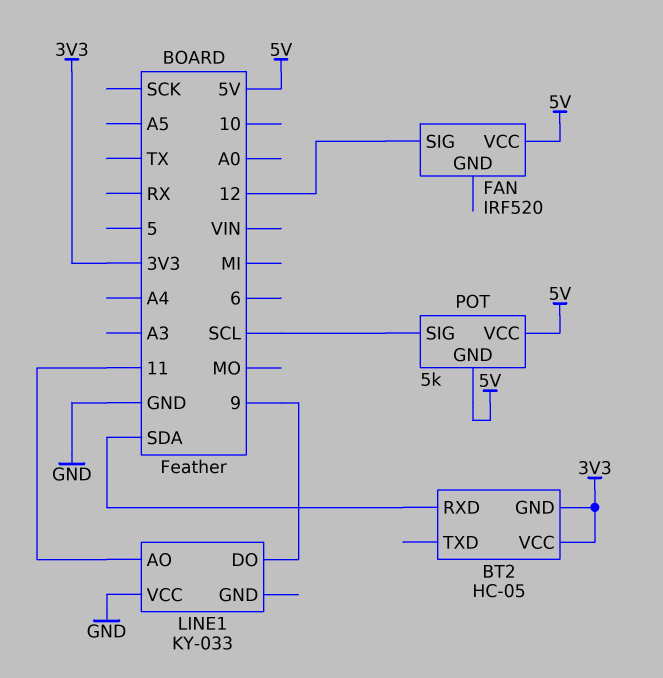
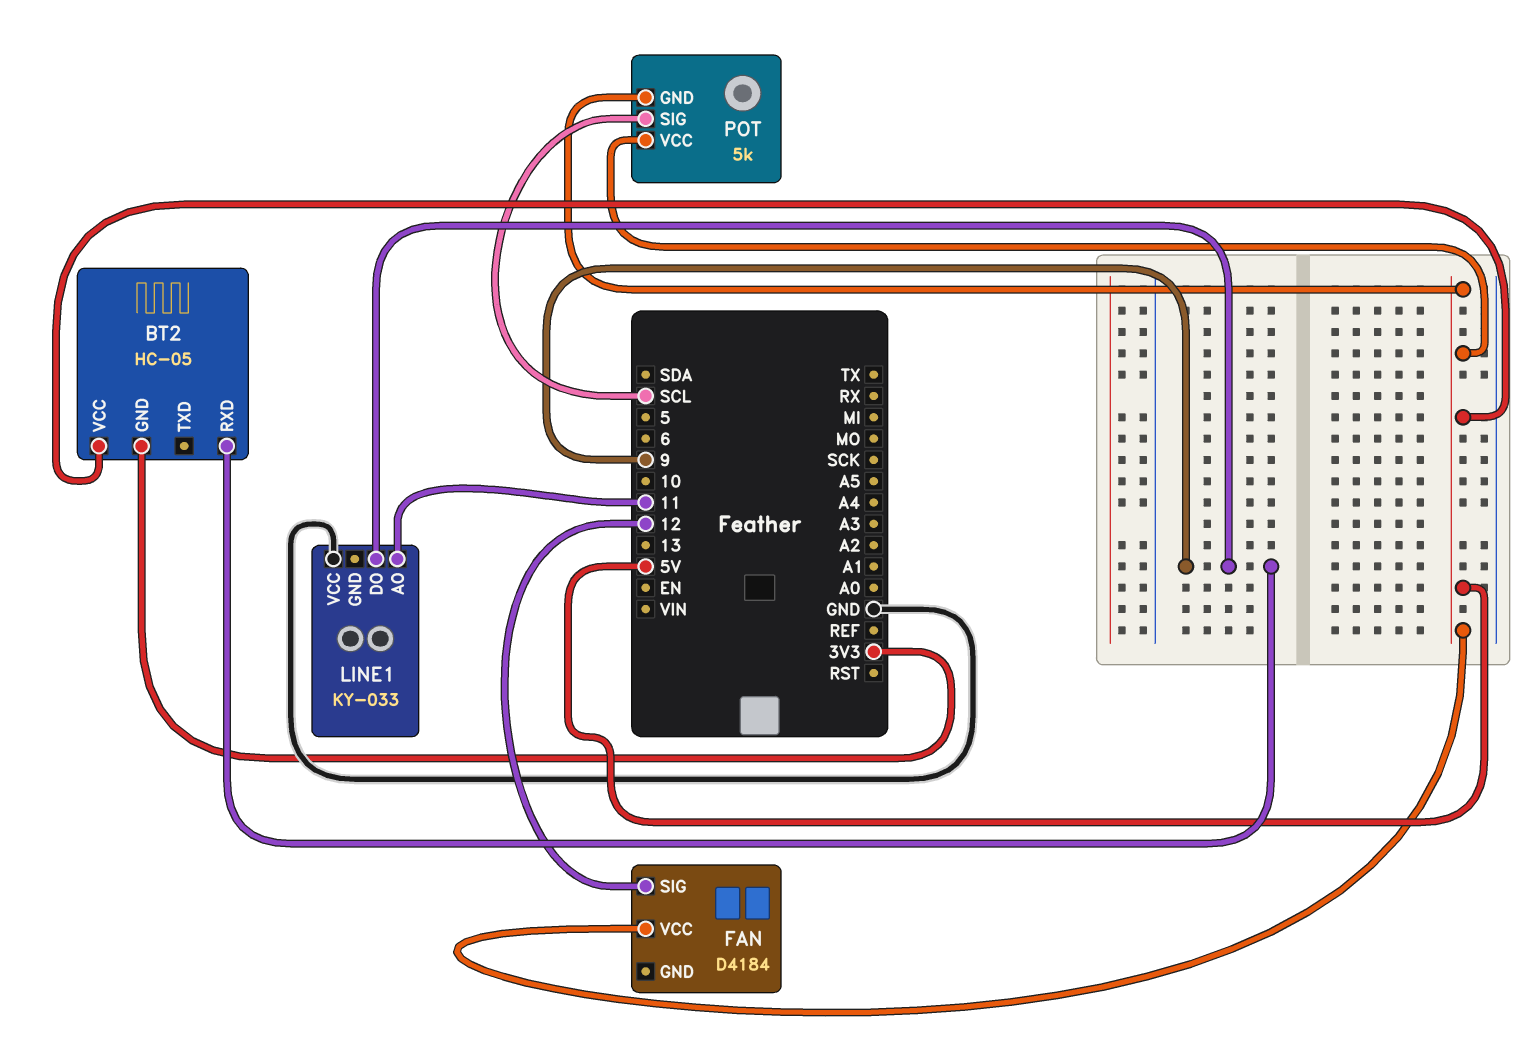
BT2 pin RXD: SDA -> 9
BT2 pin VCC: 3V3 -> 5V
FAN: IRF520 -> D4184

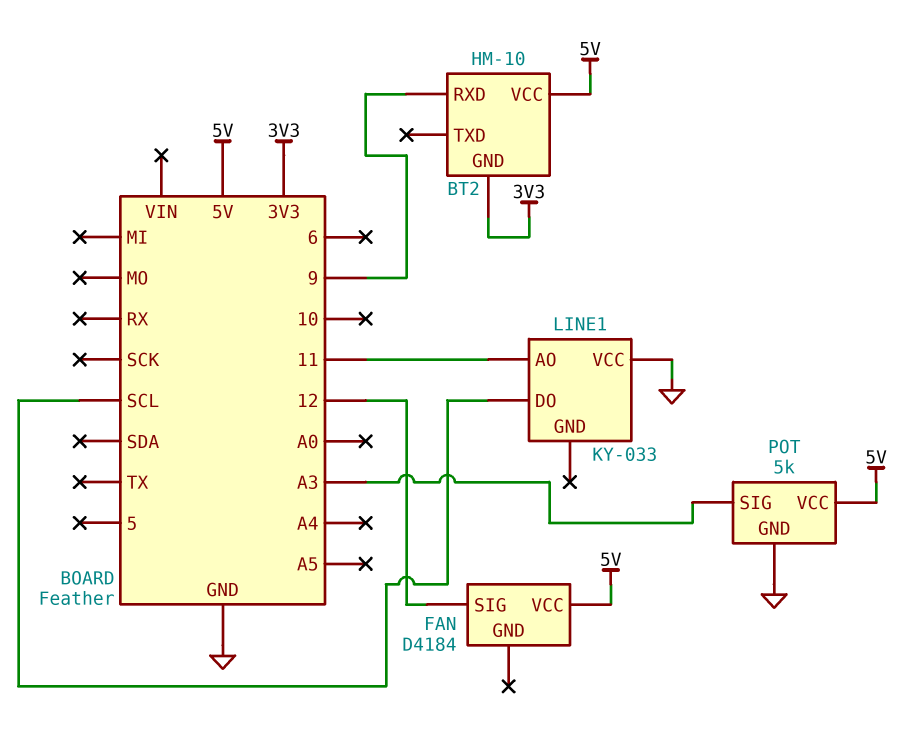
BT2: HC-05 -> HM-10
LINE1 pin DO: 9 -> SCL
POT pin GND: 5V -> GND
POT pin SIG: SCL -> A3

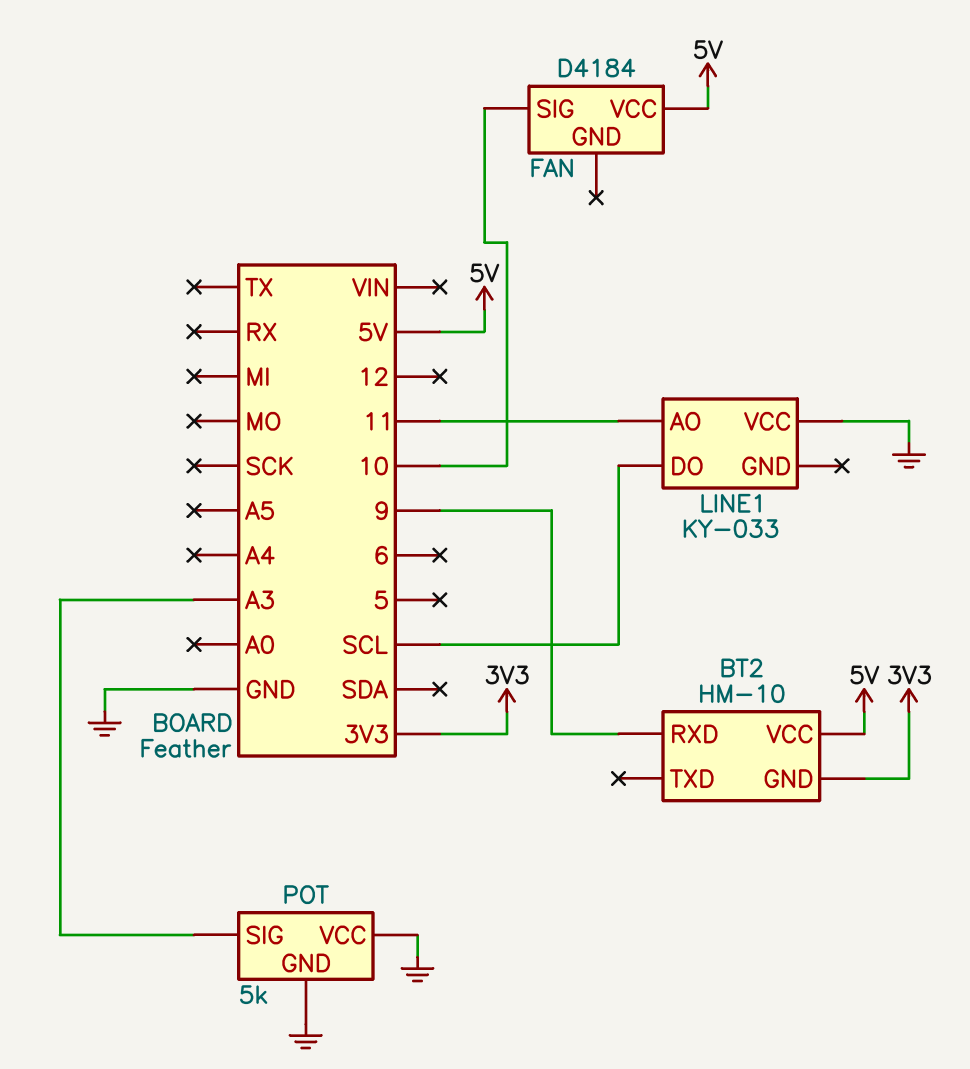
FAN pin SIG: 12 -> 10
POT pin VCC: 5V -> GND

